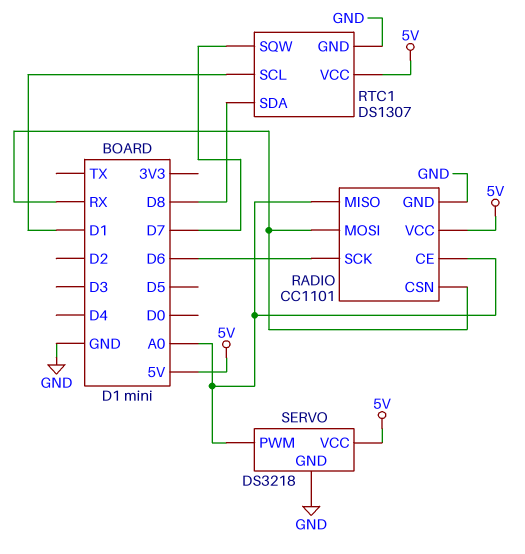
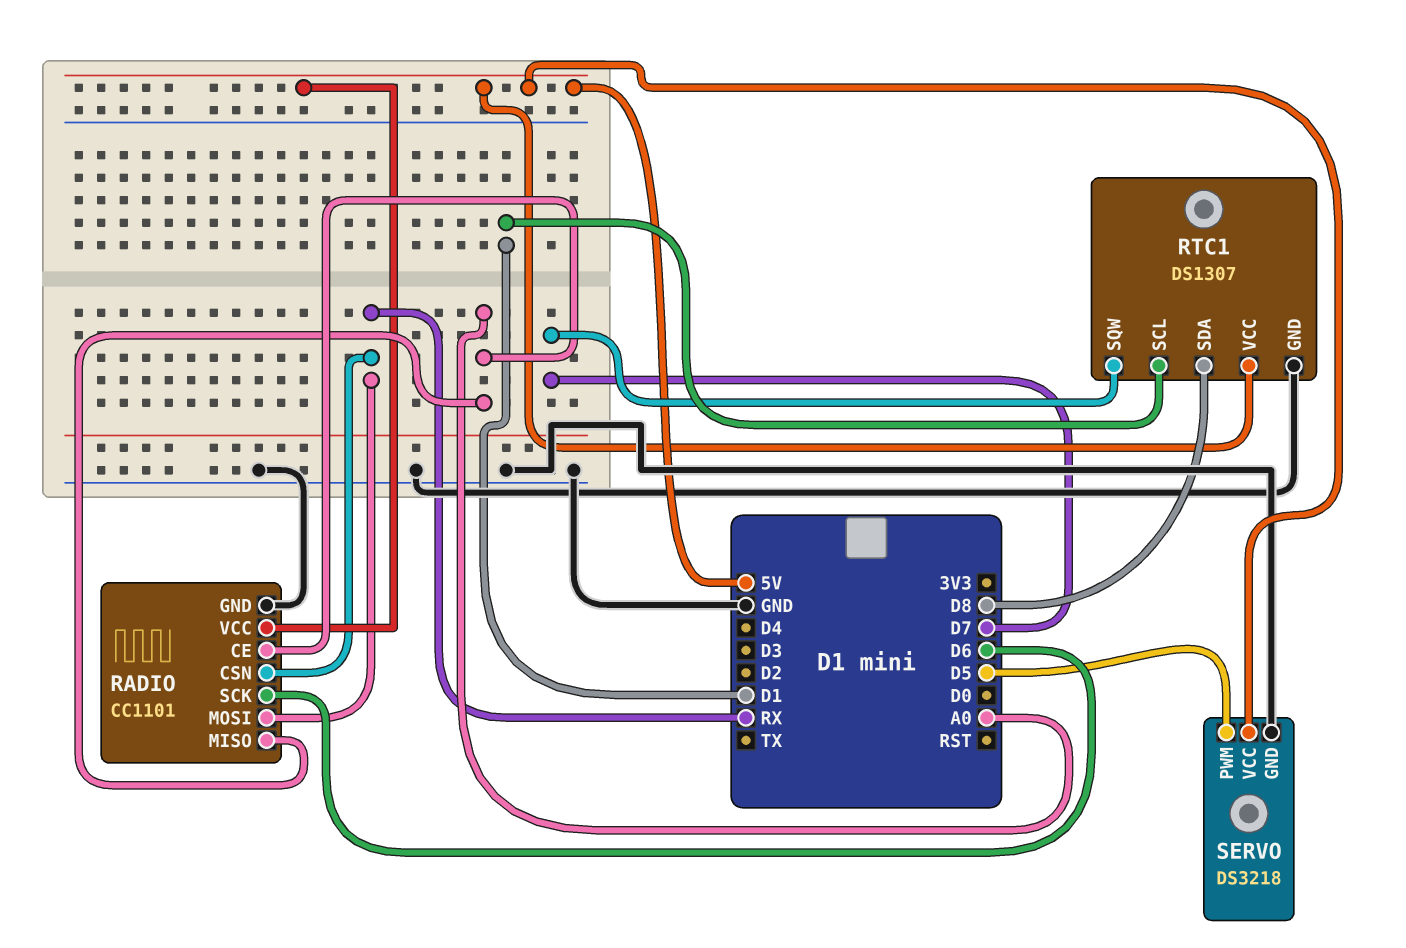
SERVO pin PWM: A0 -> D5

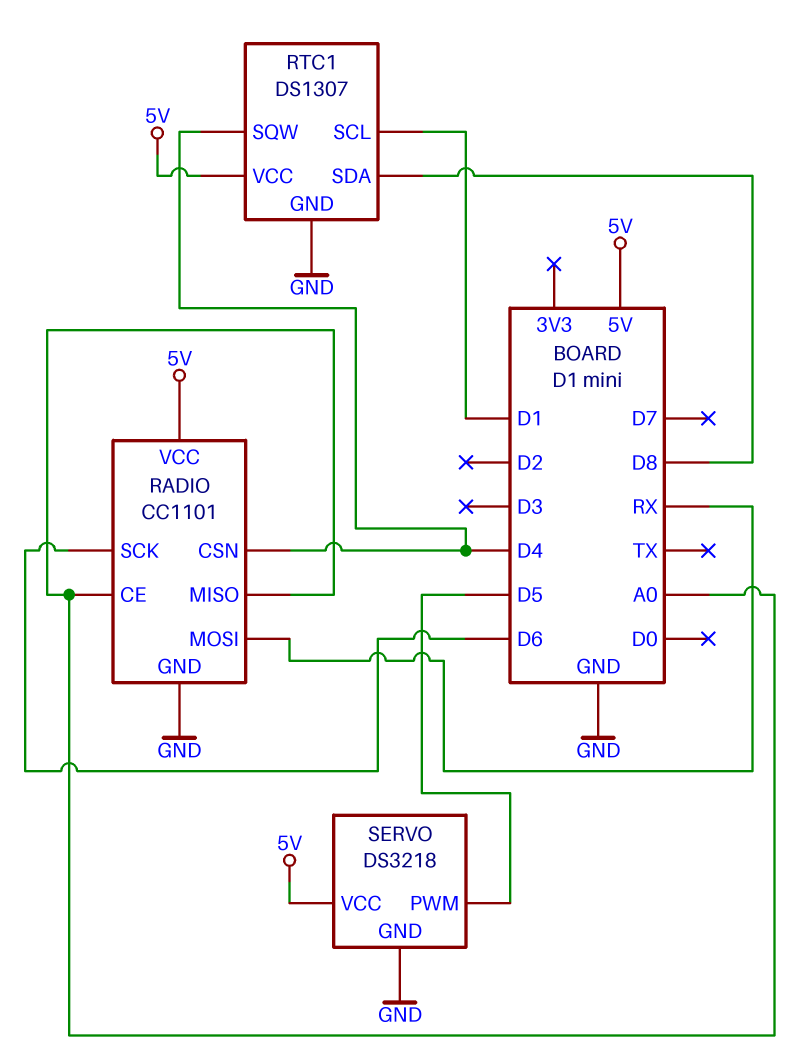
RADIO pin CSN: RX -> D4
RTC1 pin SQW: D7 -> D4

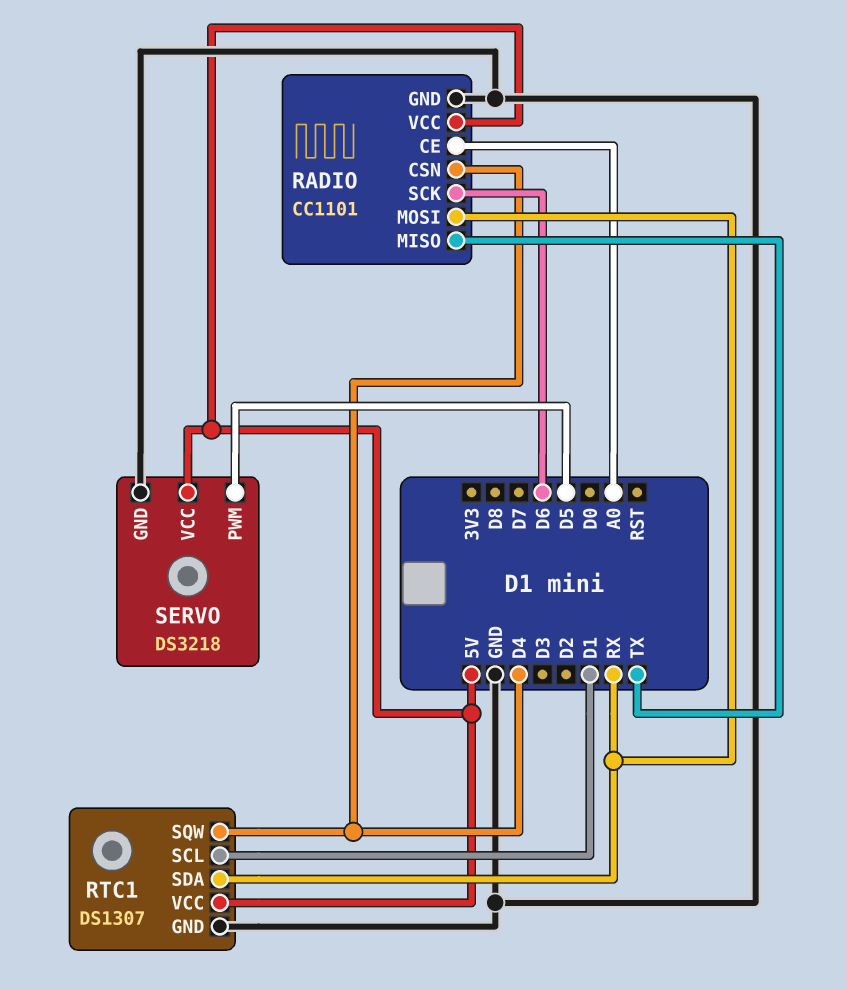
RADIO pin MISO: A0 -> TX
RTC1 pin SDA: D8 -> RX

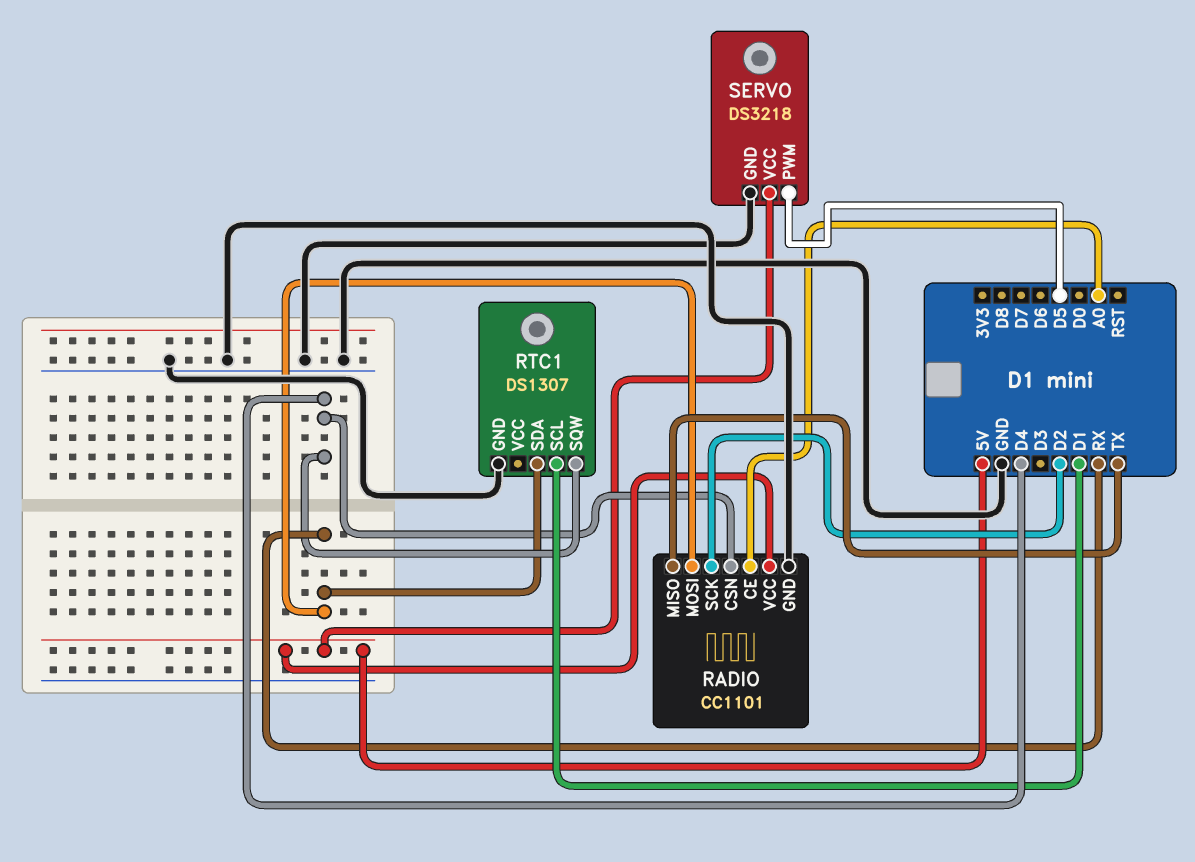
RADIO pin SCK: D6 -> D2
RTC1 pin VCC: 5V -> none

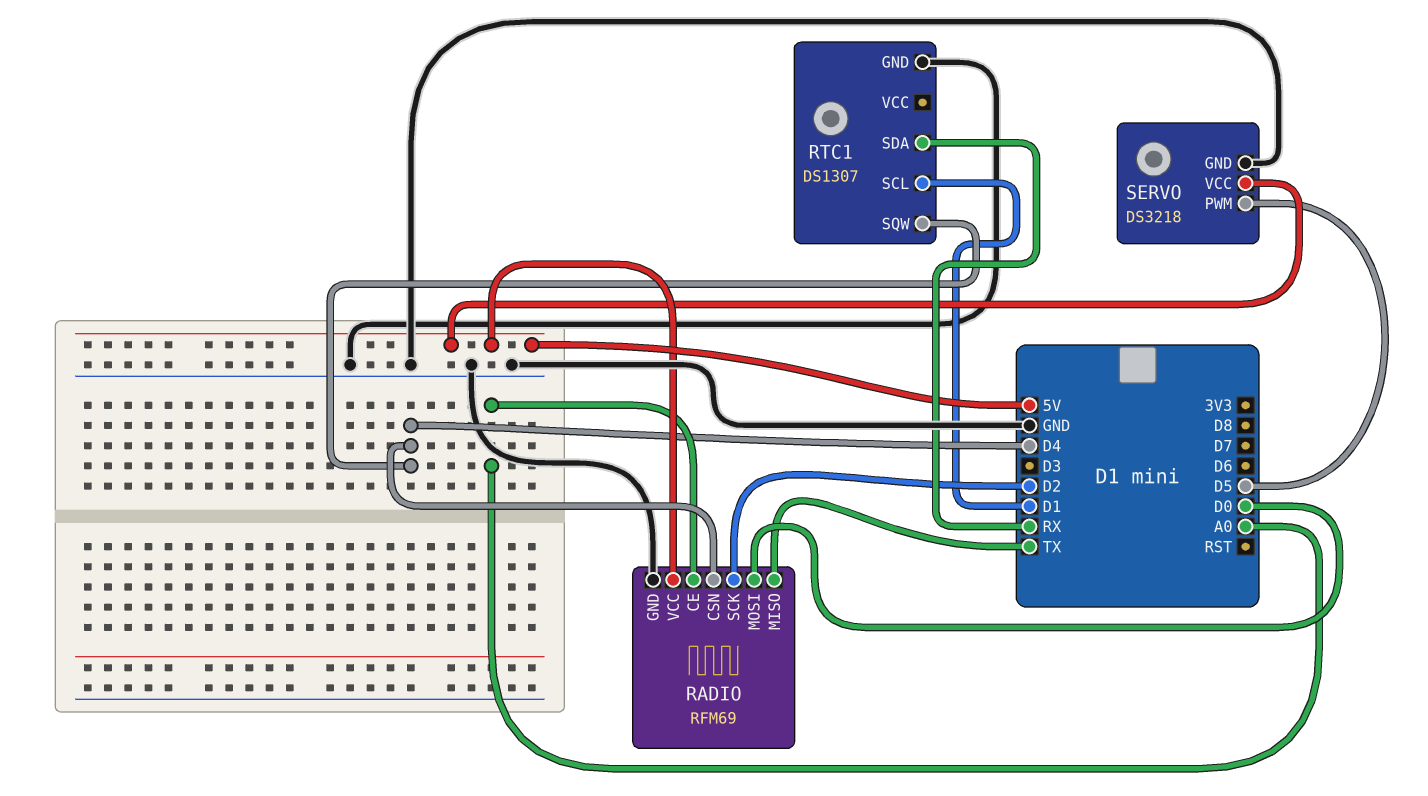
RADIO: CC1101 -> RFM69
RADIO pin MOSI: RX -> D0

